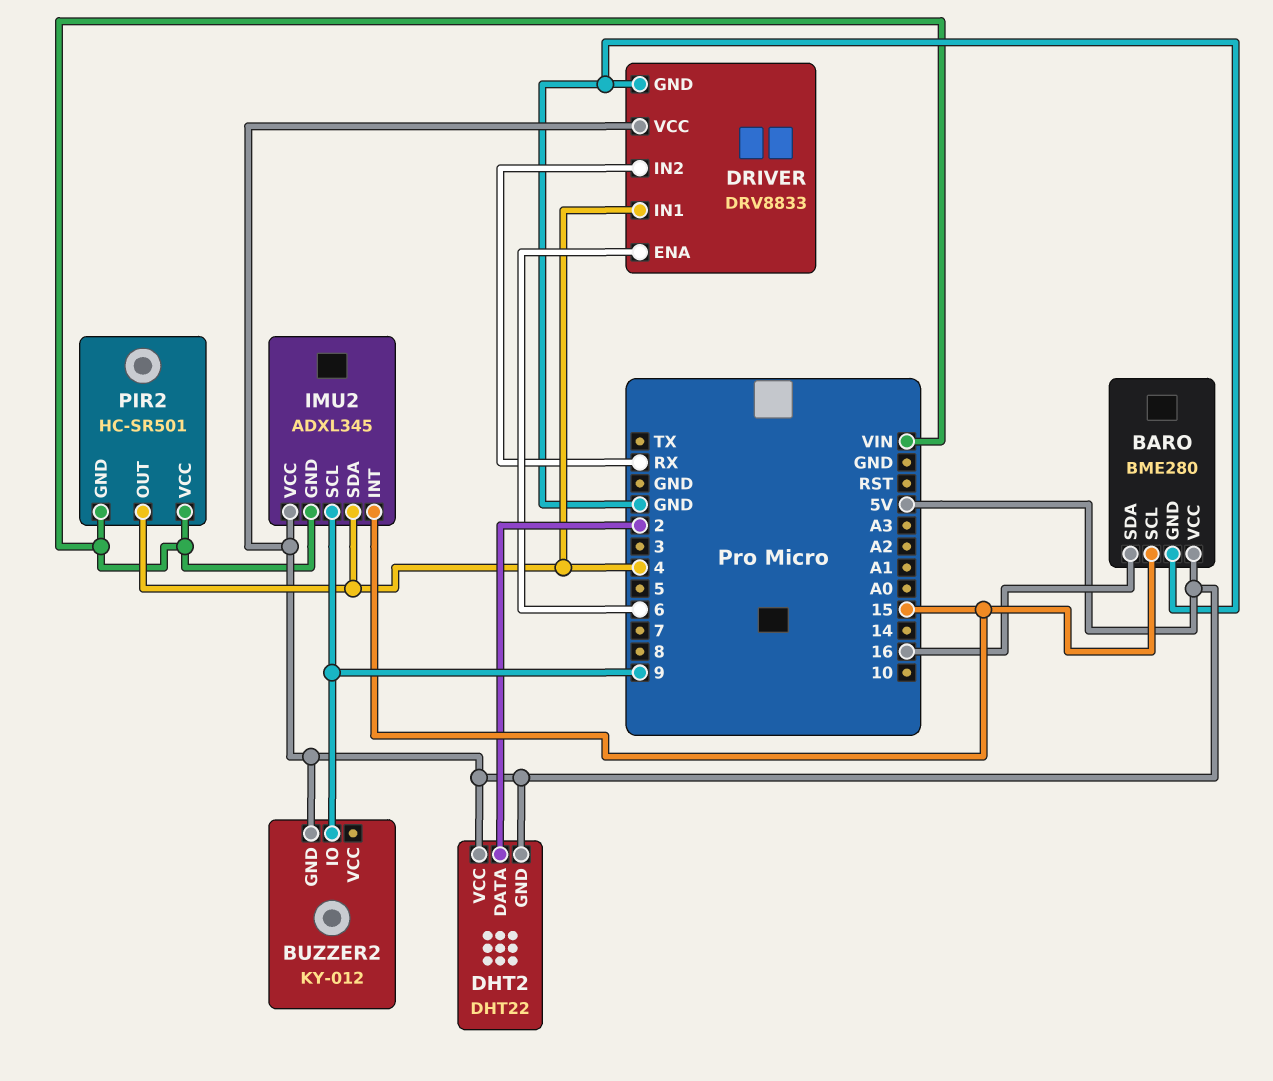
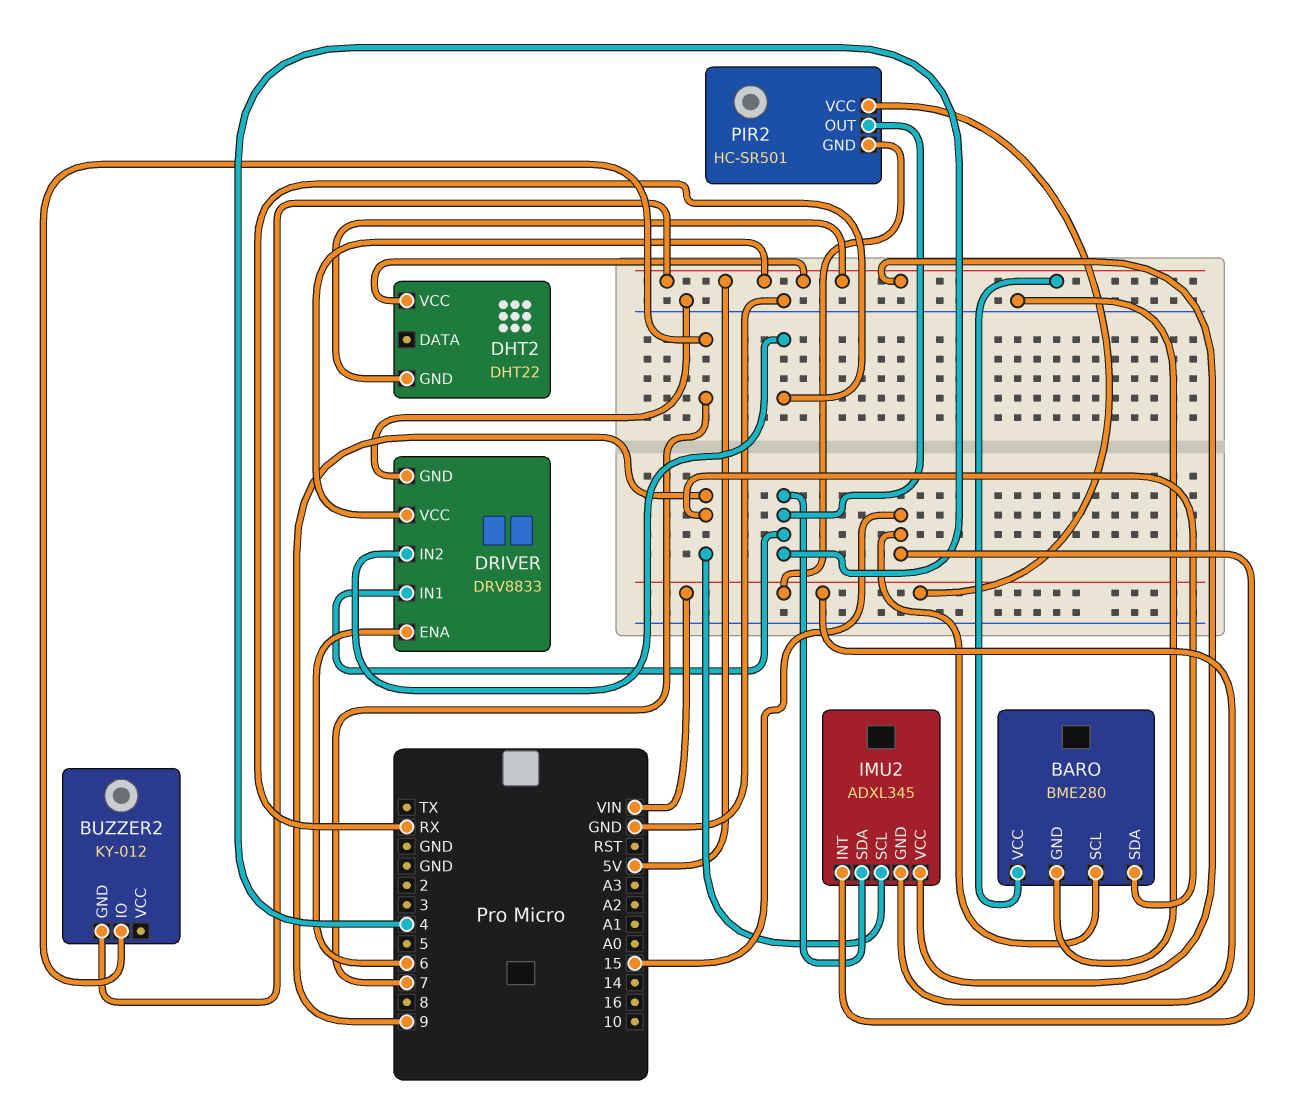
BARO pin SDA: 16 -> 9
BUZZER2 pin IO: 9 -> 7
DHT2 pin DATA: 2 -> none

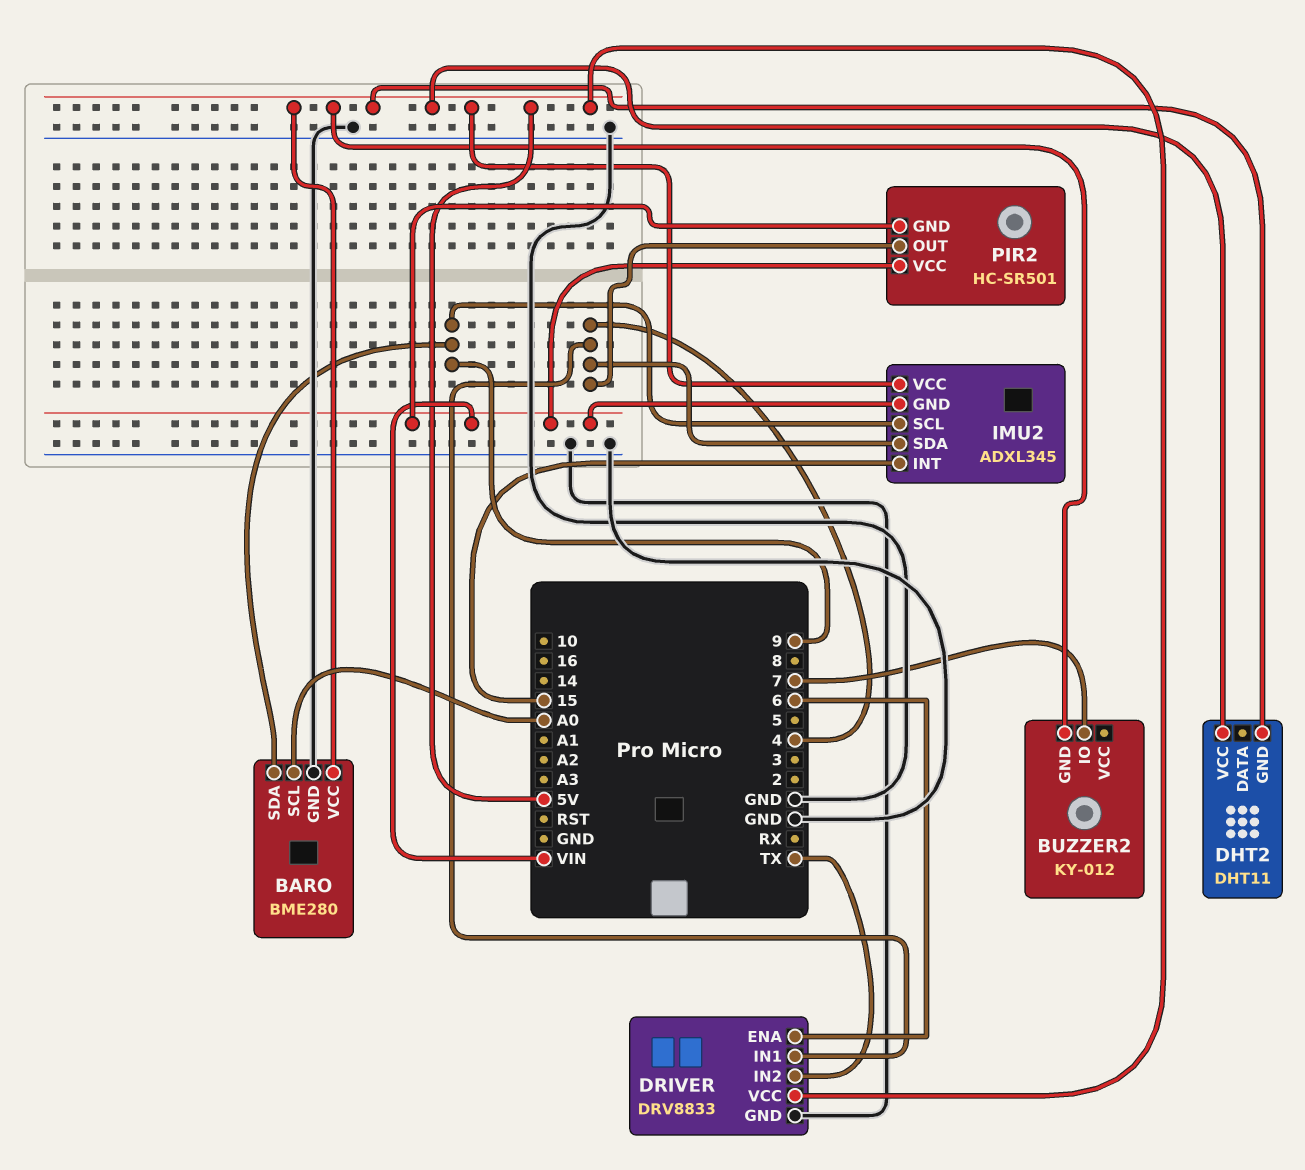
BARO pin SCL: 15 -> A0
DHT2: DHT22 -> DHT11
DRIVER pin IN2: RX -> TX

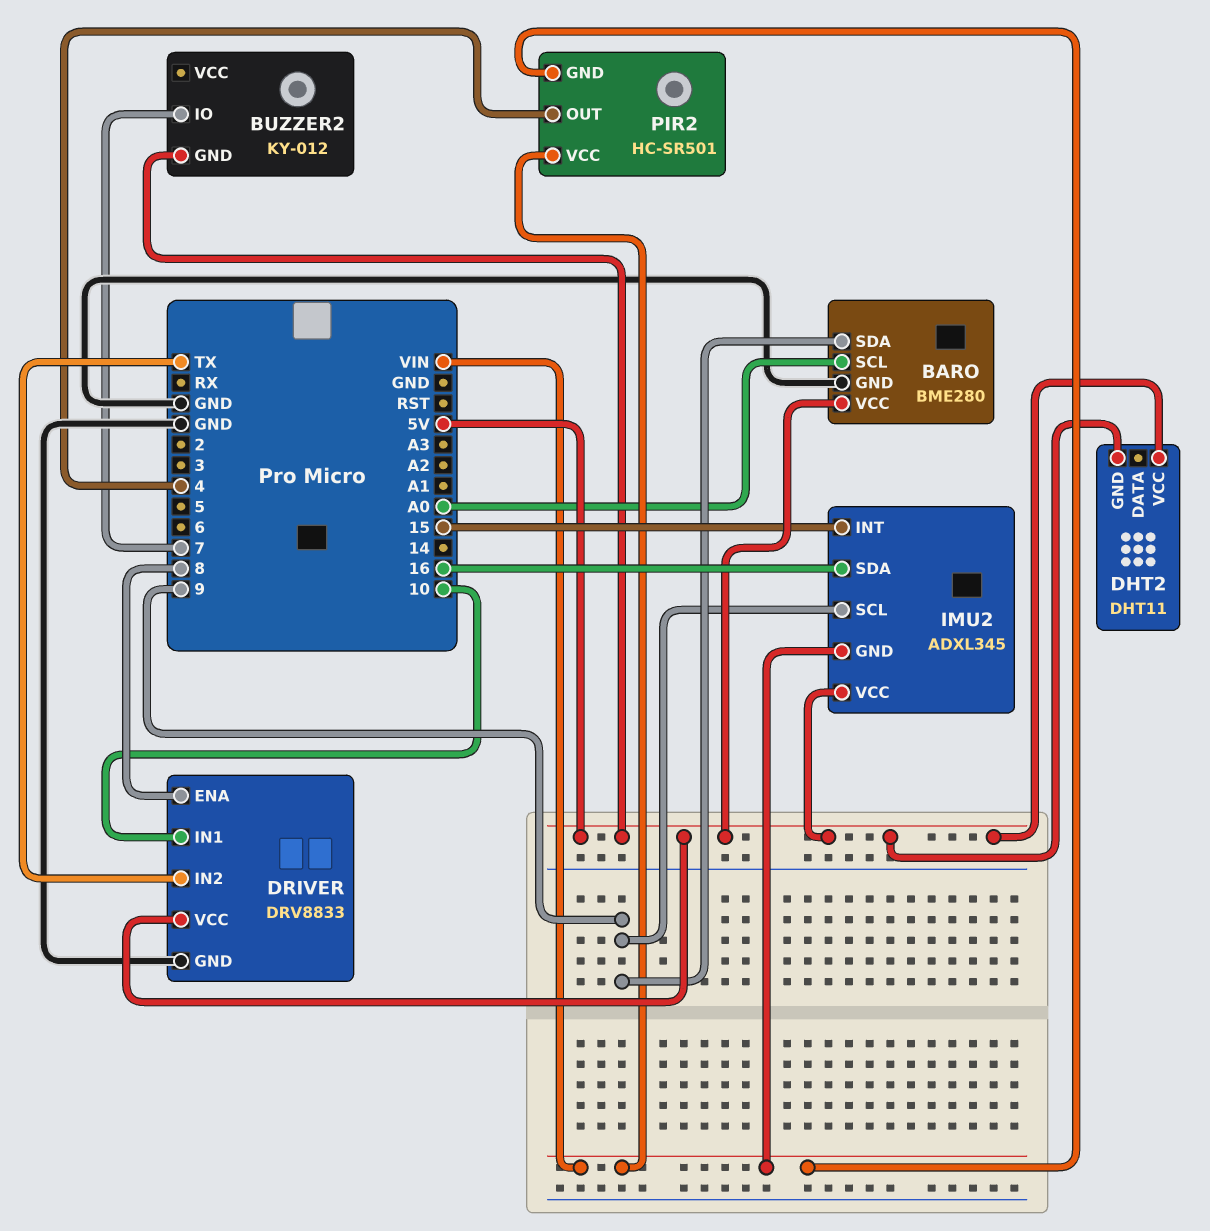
DRIVER pin ENA: 6 -> 8
DRIVER pin IN1: 4 -> 10
IMU2 pin SDA: 4 -> 16

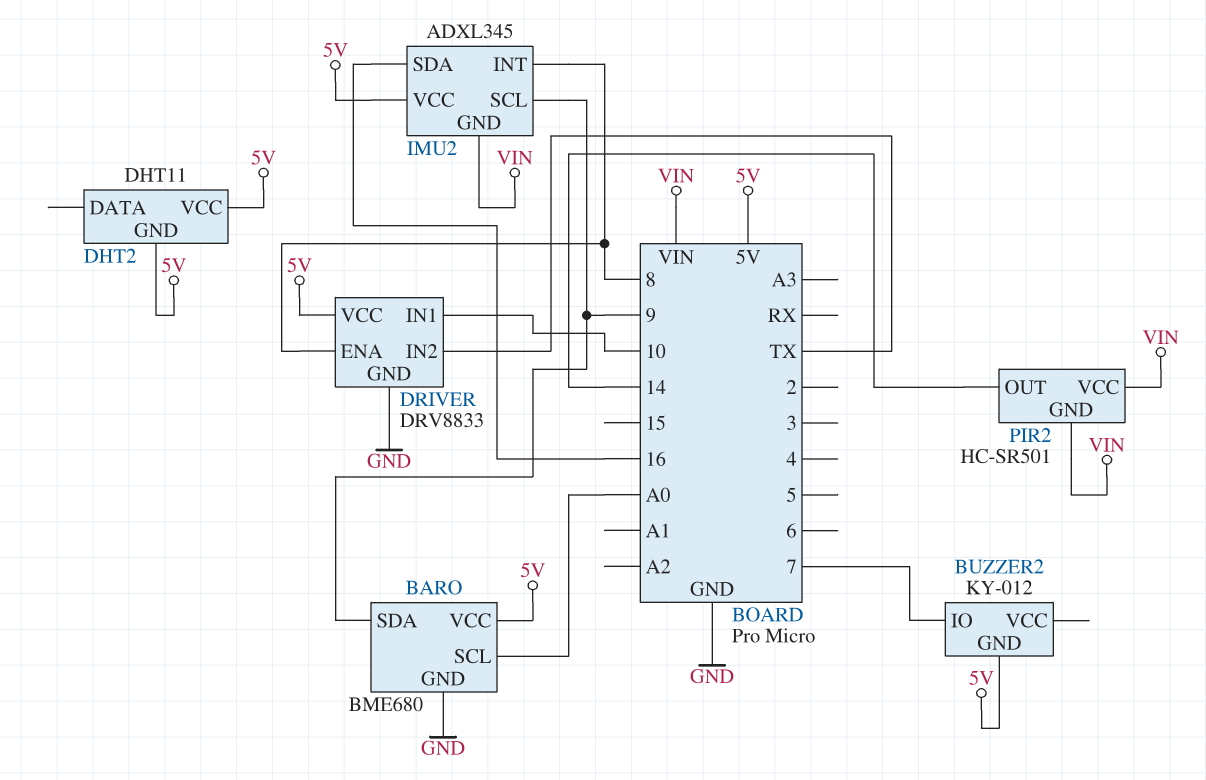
BARO: BME280 -> BME680
IMU2 pin INT: 15 -> 8
PIR2 pin OUT: 4 -> 14

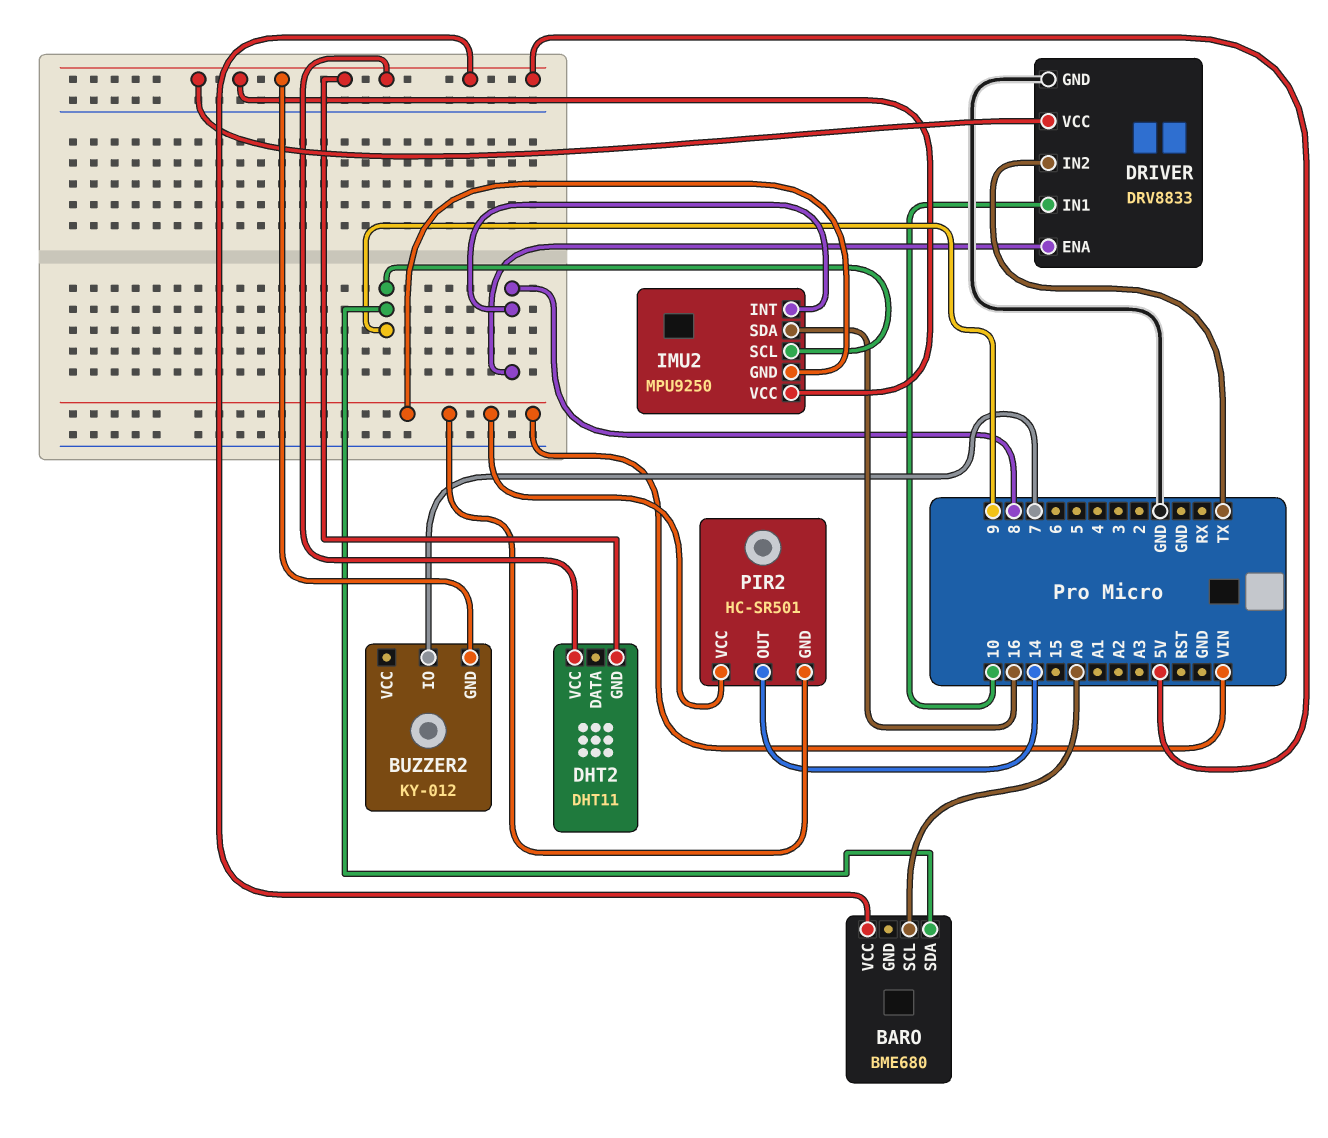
BARO pin GND: GND -> none
IMU2: ADXL345 -> MPU9250

